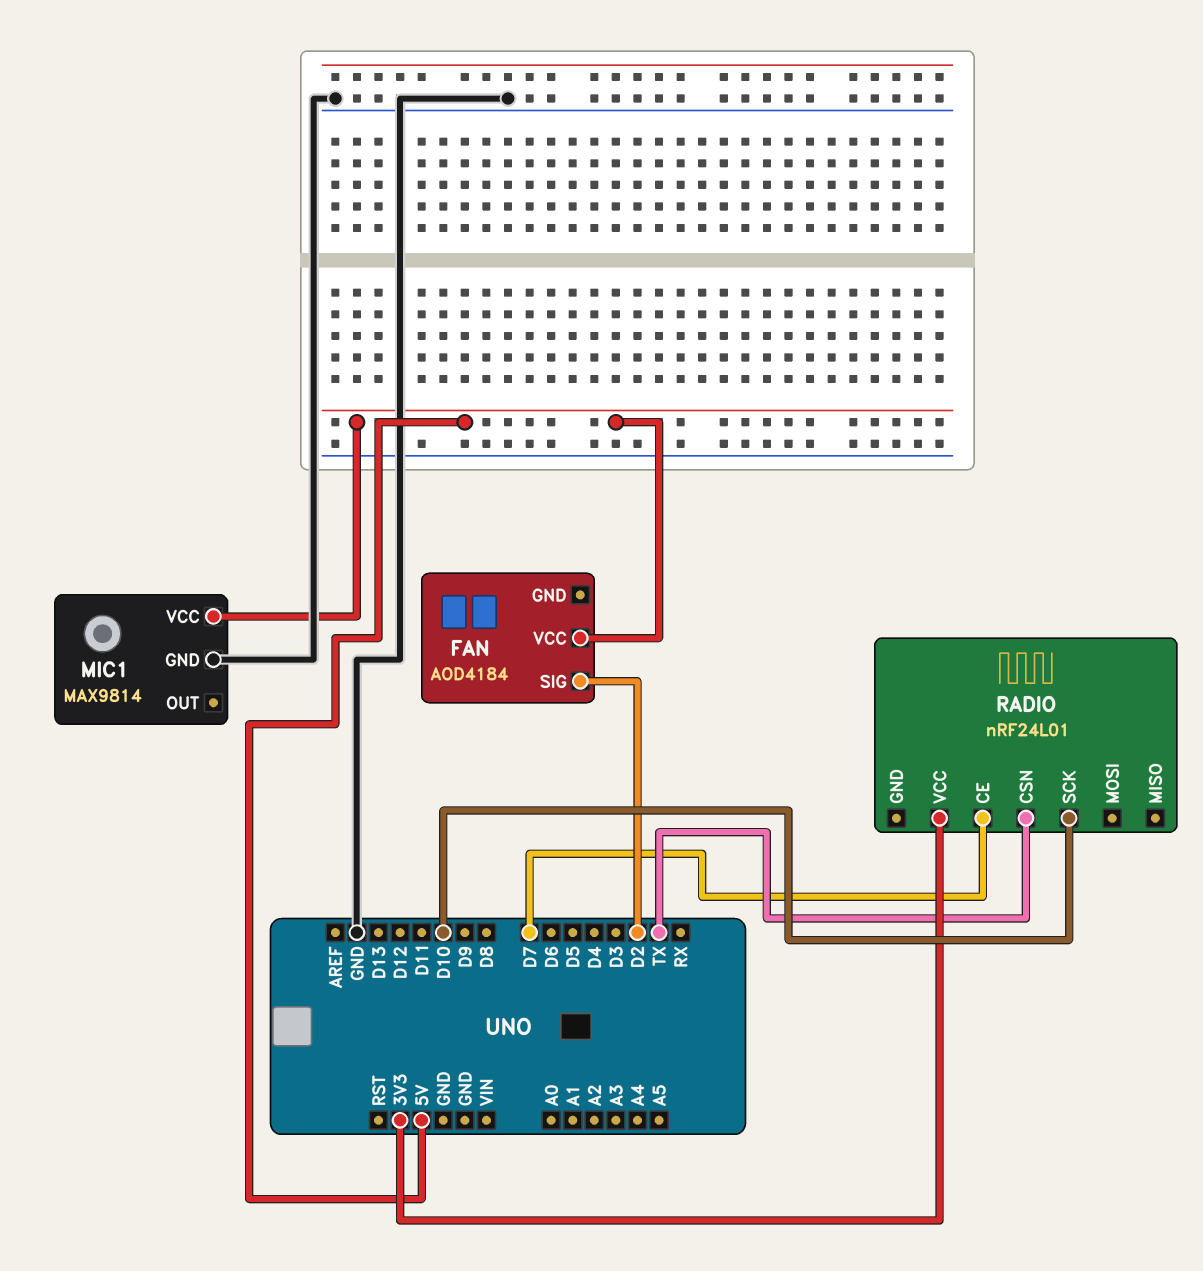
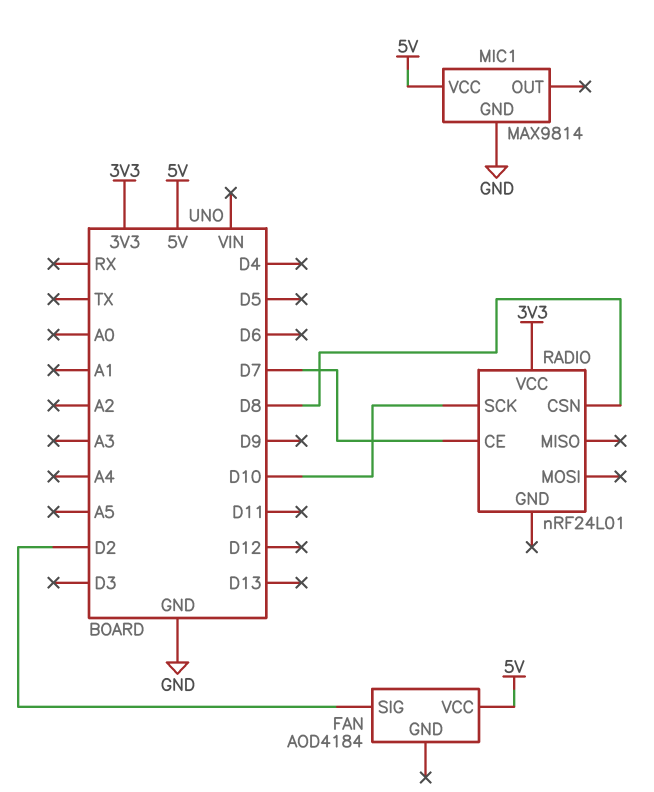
RADIO pin CSN: TX -> D8

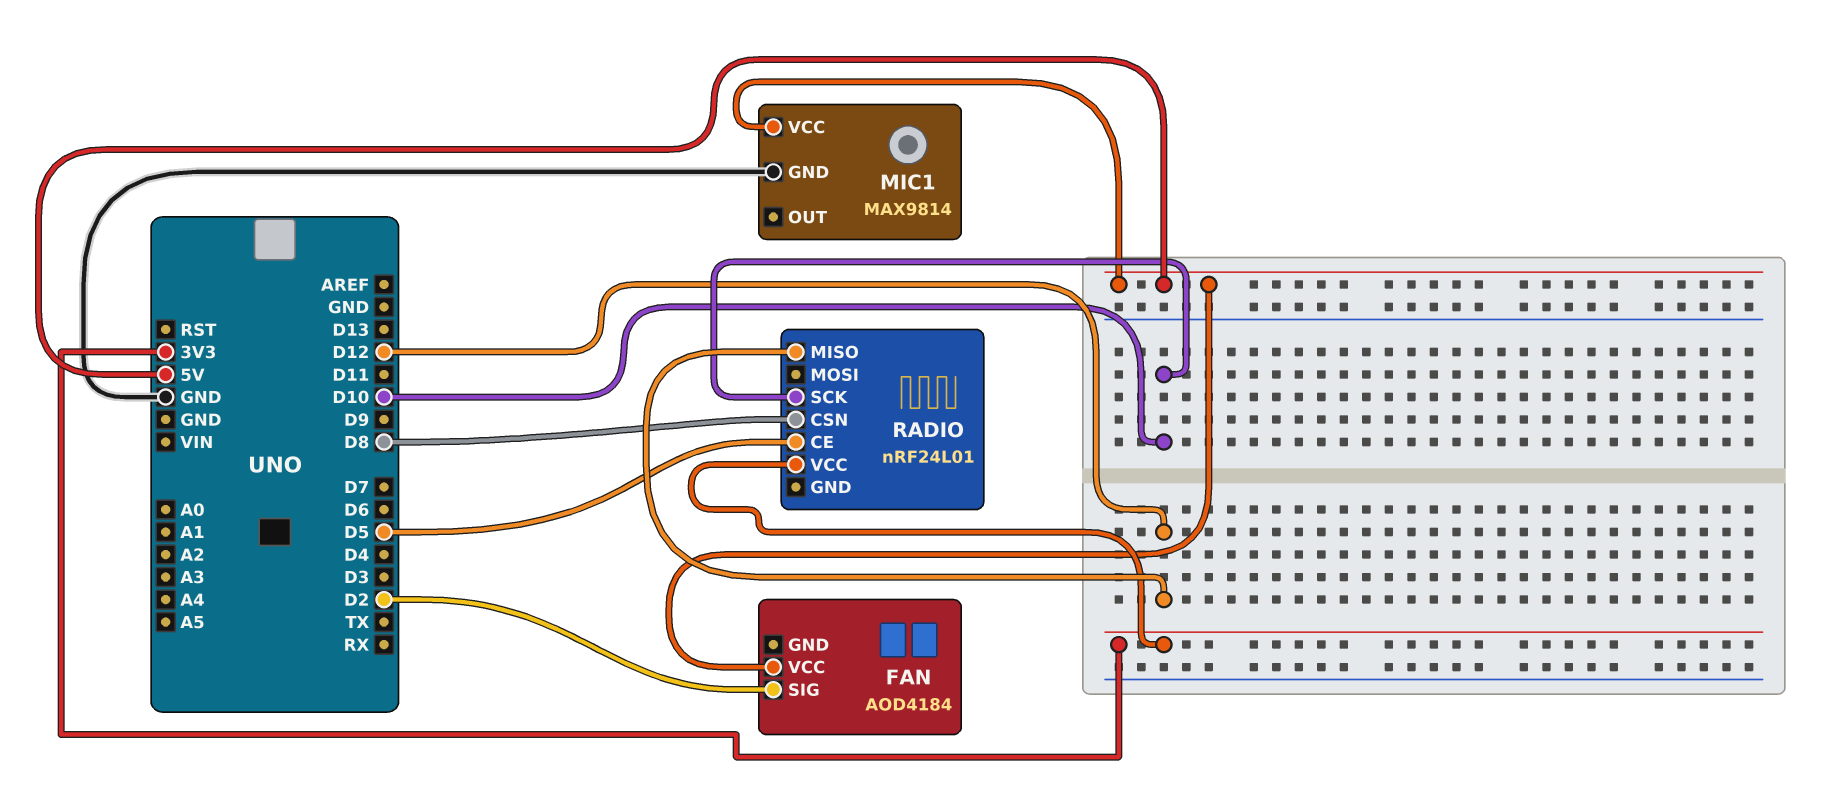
RADIO pin CE: D7 -> D5
RADIO pin MISO: none -> D12

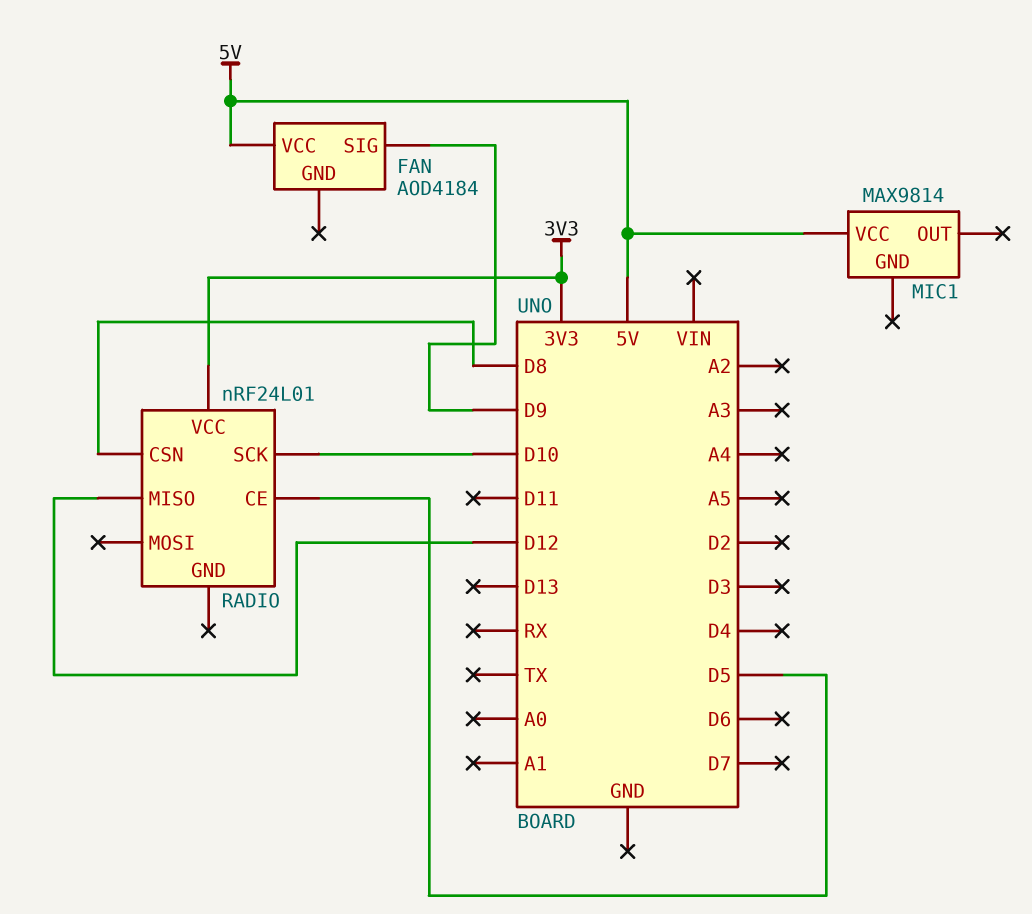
FAN pin SIG: D2 -> D9
MIC1 pin GND: GND -> none

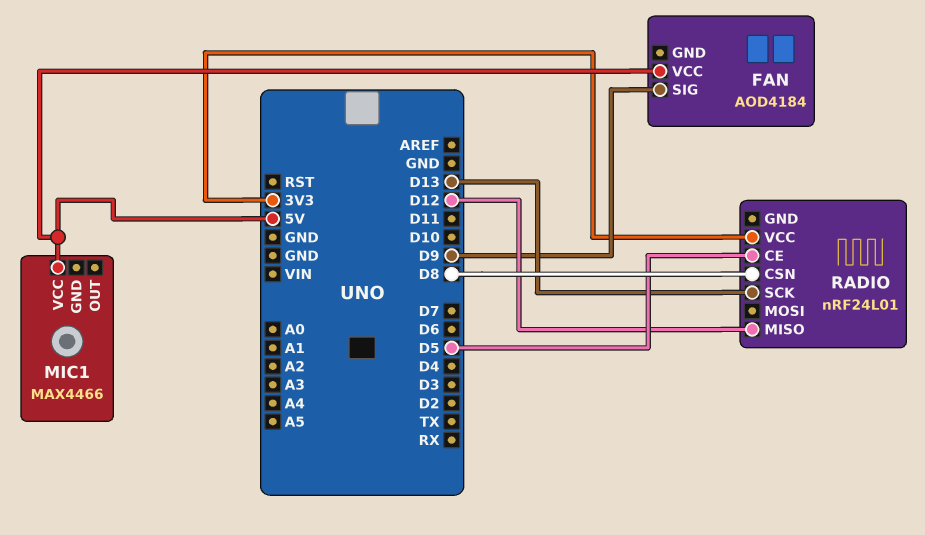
MIC1: MAX9814 -> MAX4466
RADIO pin SCK: D10 -> D13

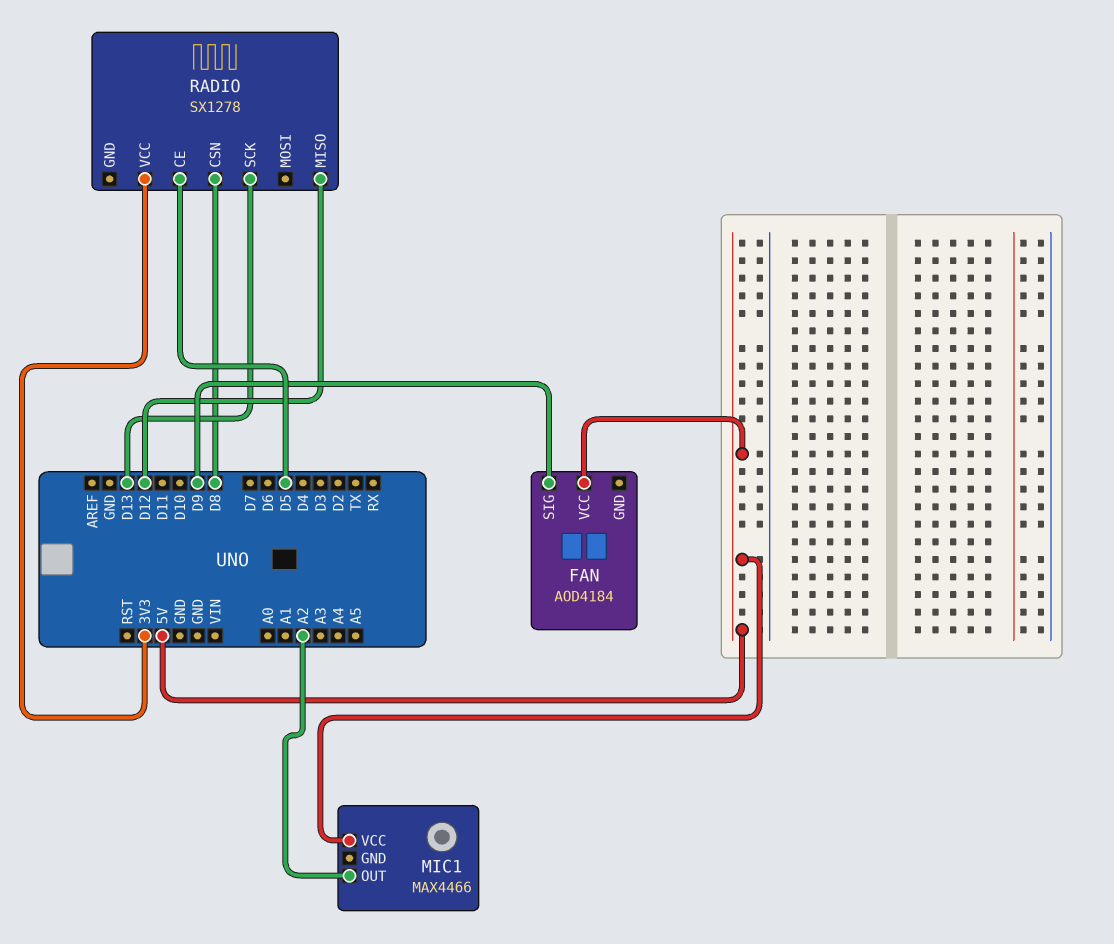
MIC1 pin OUT: none -> A2
RADIO: nRF24L01 -> SX1278

